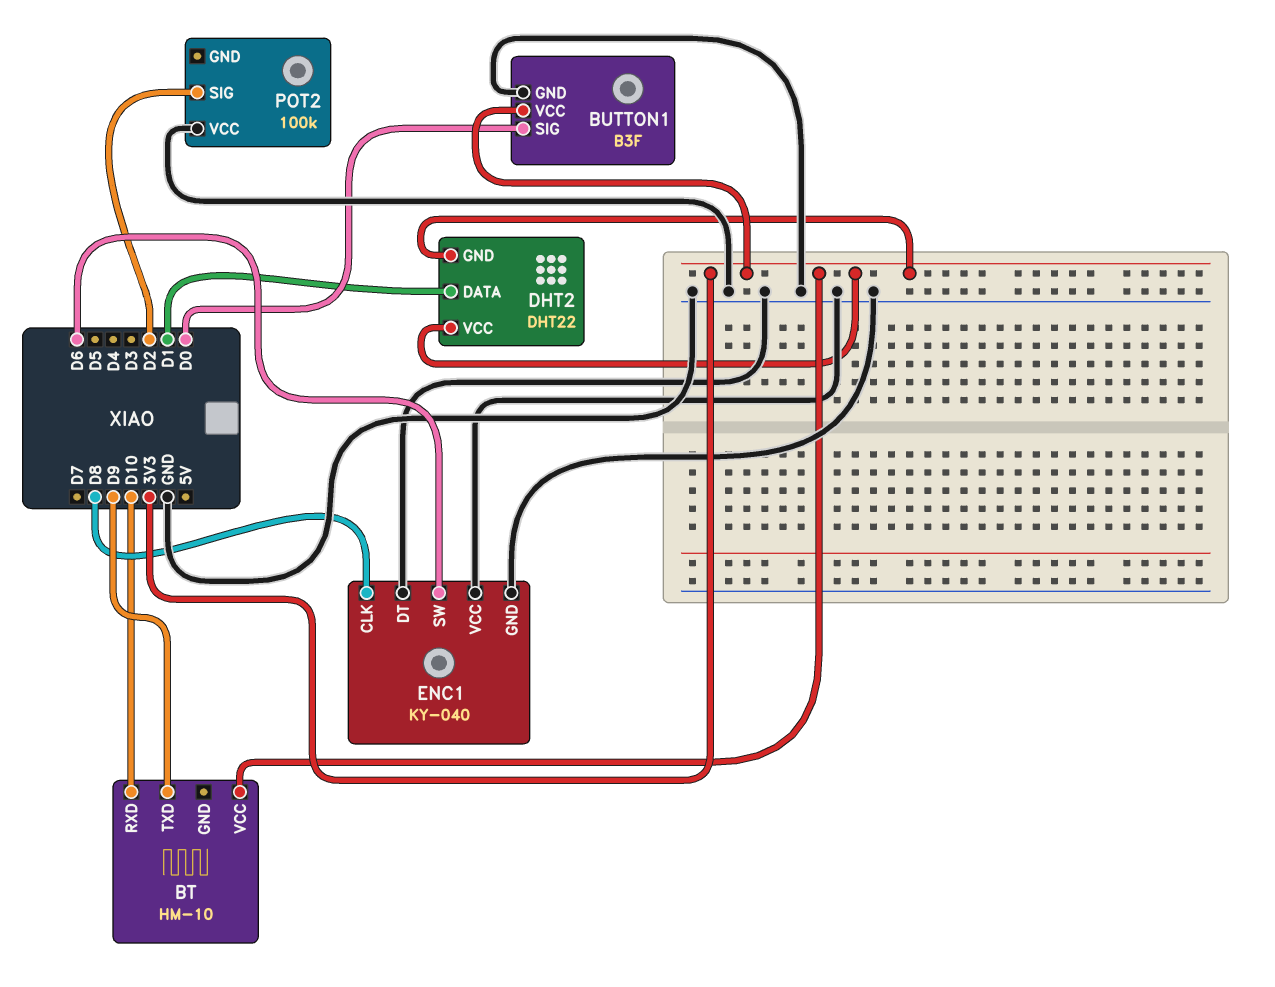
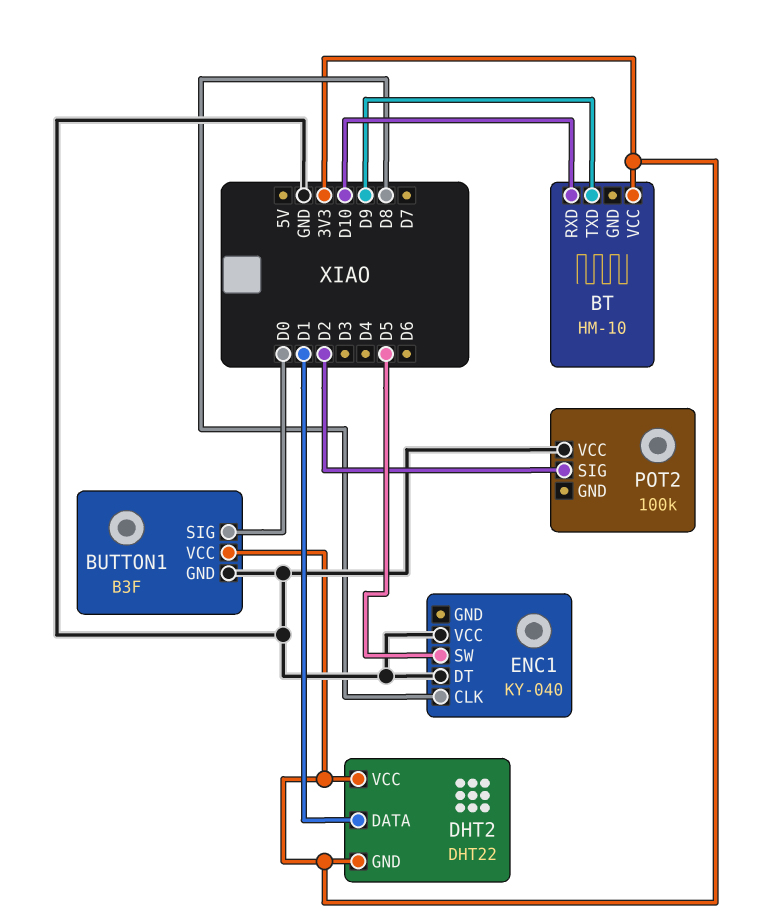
ENC1 pin GND: GND -> none
ENC1 pin SW: D6 -> D5

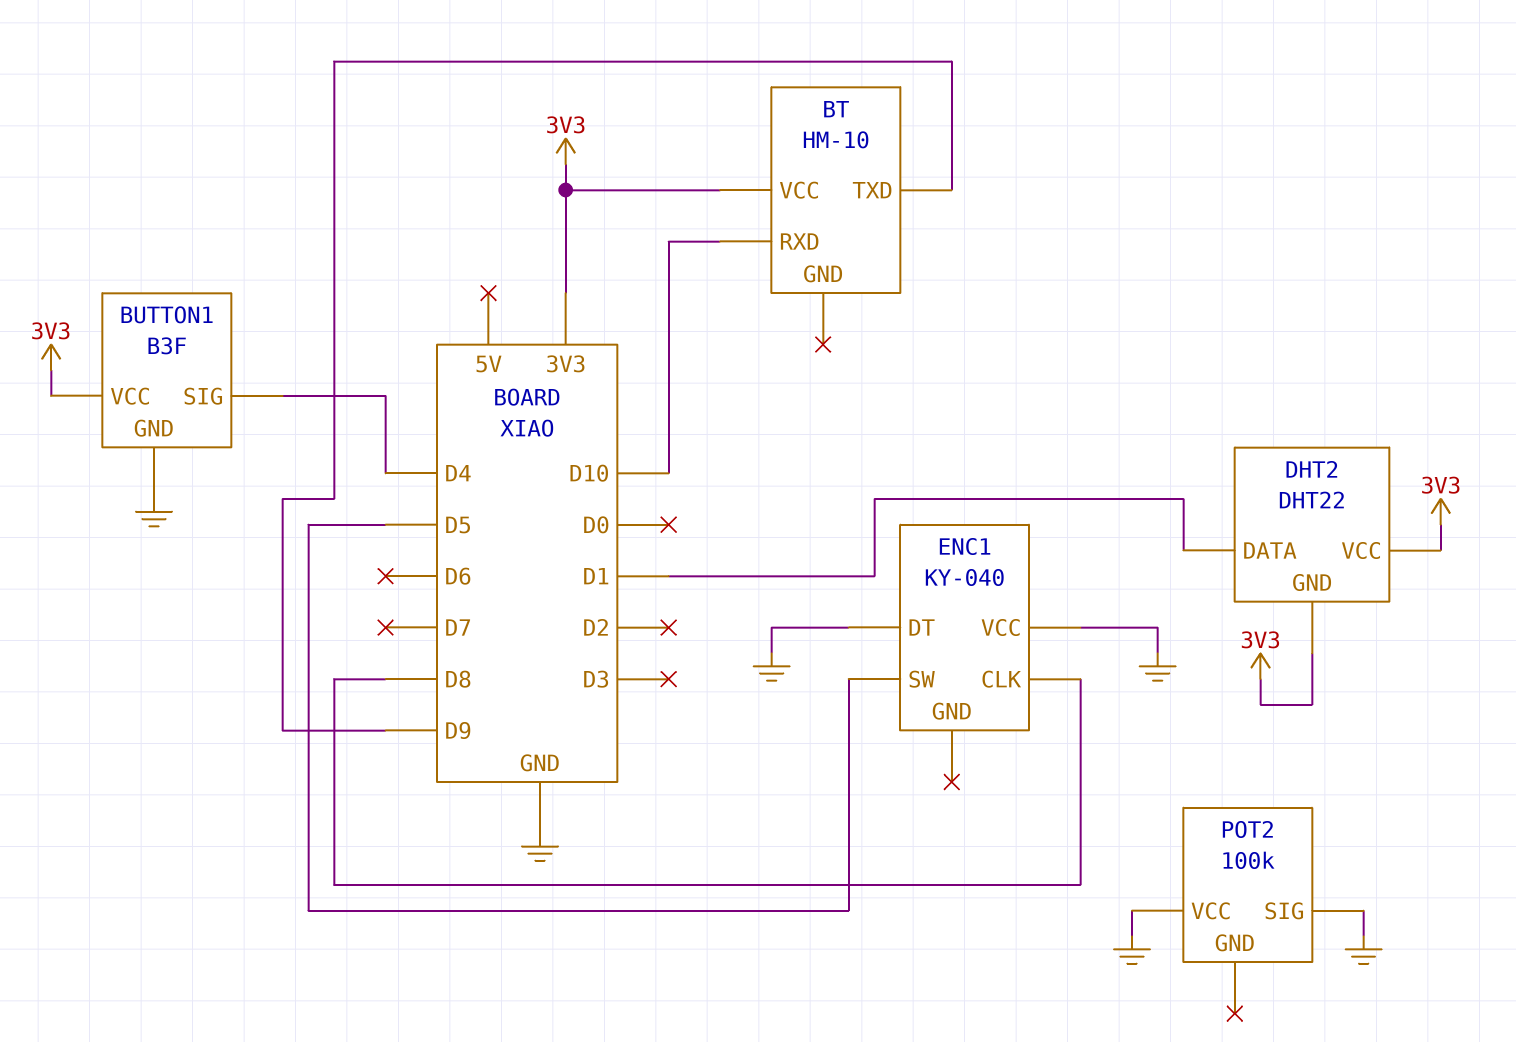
BUTTON1 pin SIG: D0 -> D4
POT2 pin SIG: D2 -> GND

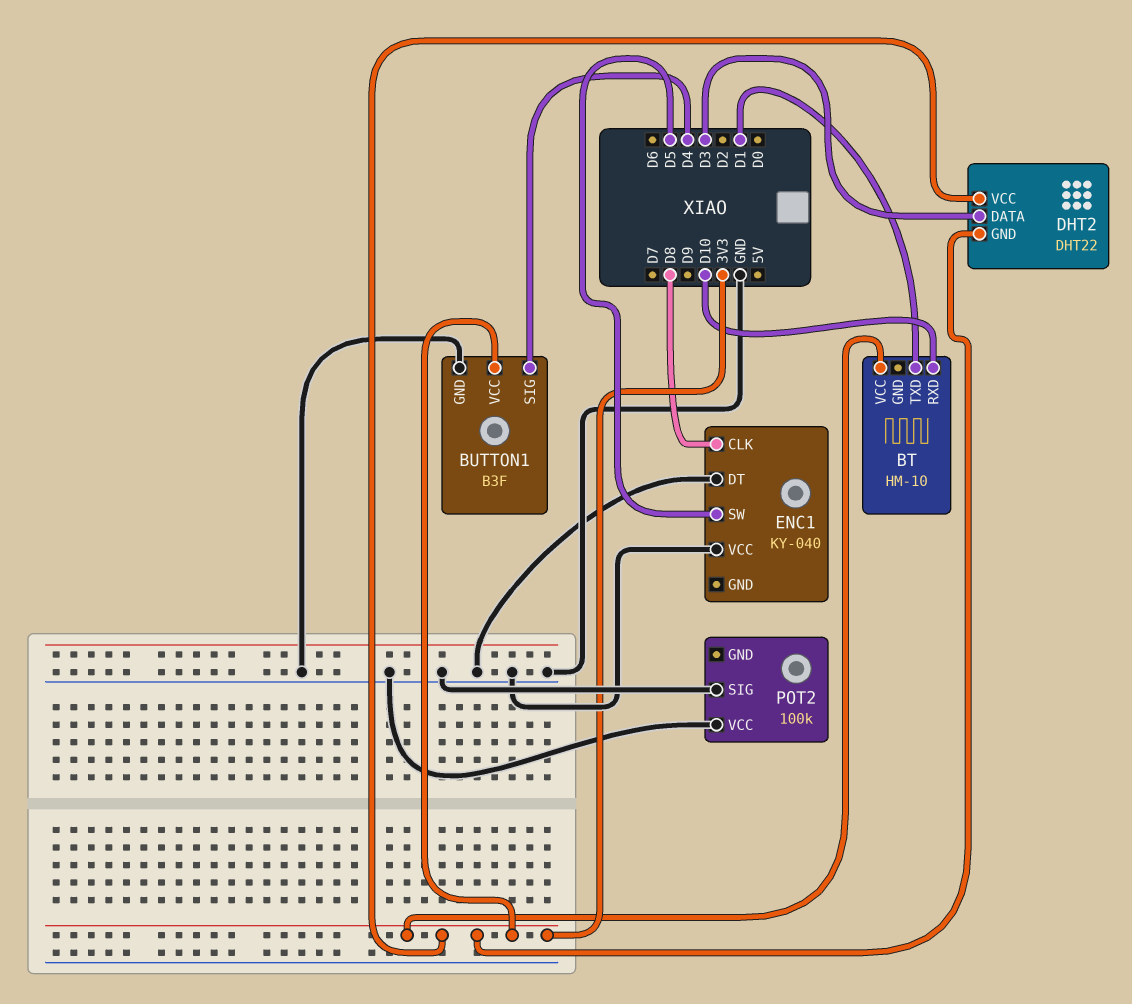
BT pin TXD: D9 -> D1
DHT2 pin DATA: D1 -> D3

